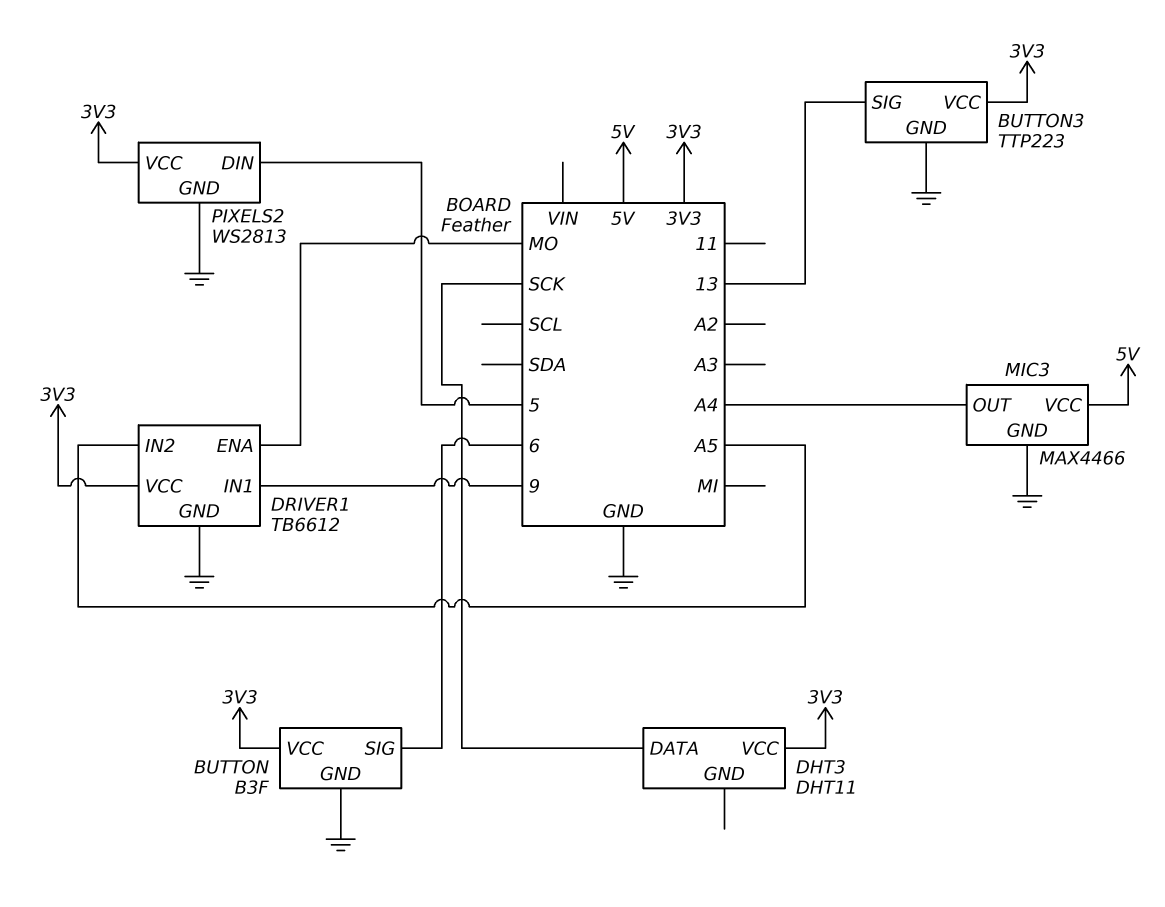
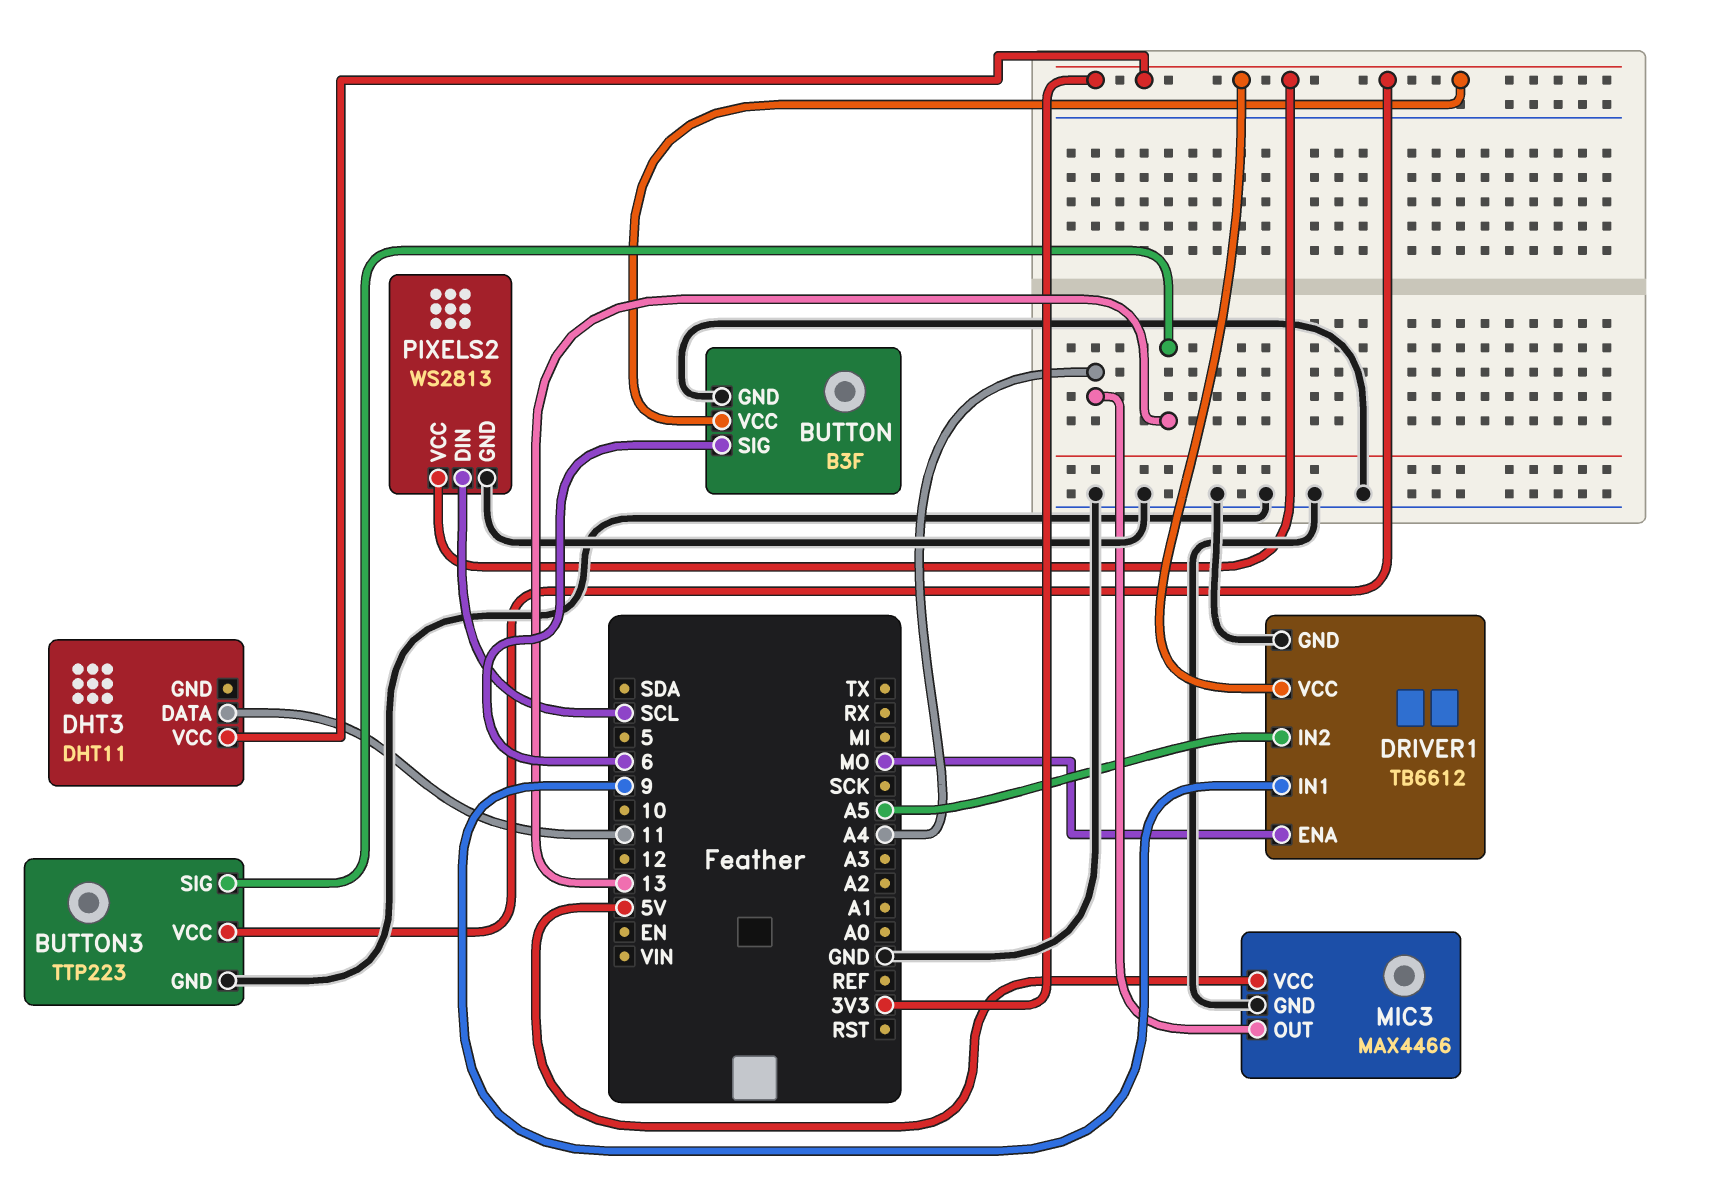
DHT3 pin DATA: SCK -> 11
PIXELS2 pin DIN: 5 -> SCL

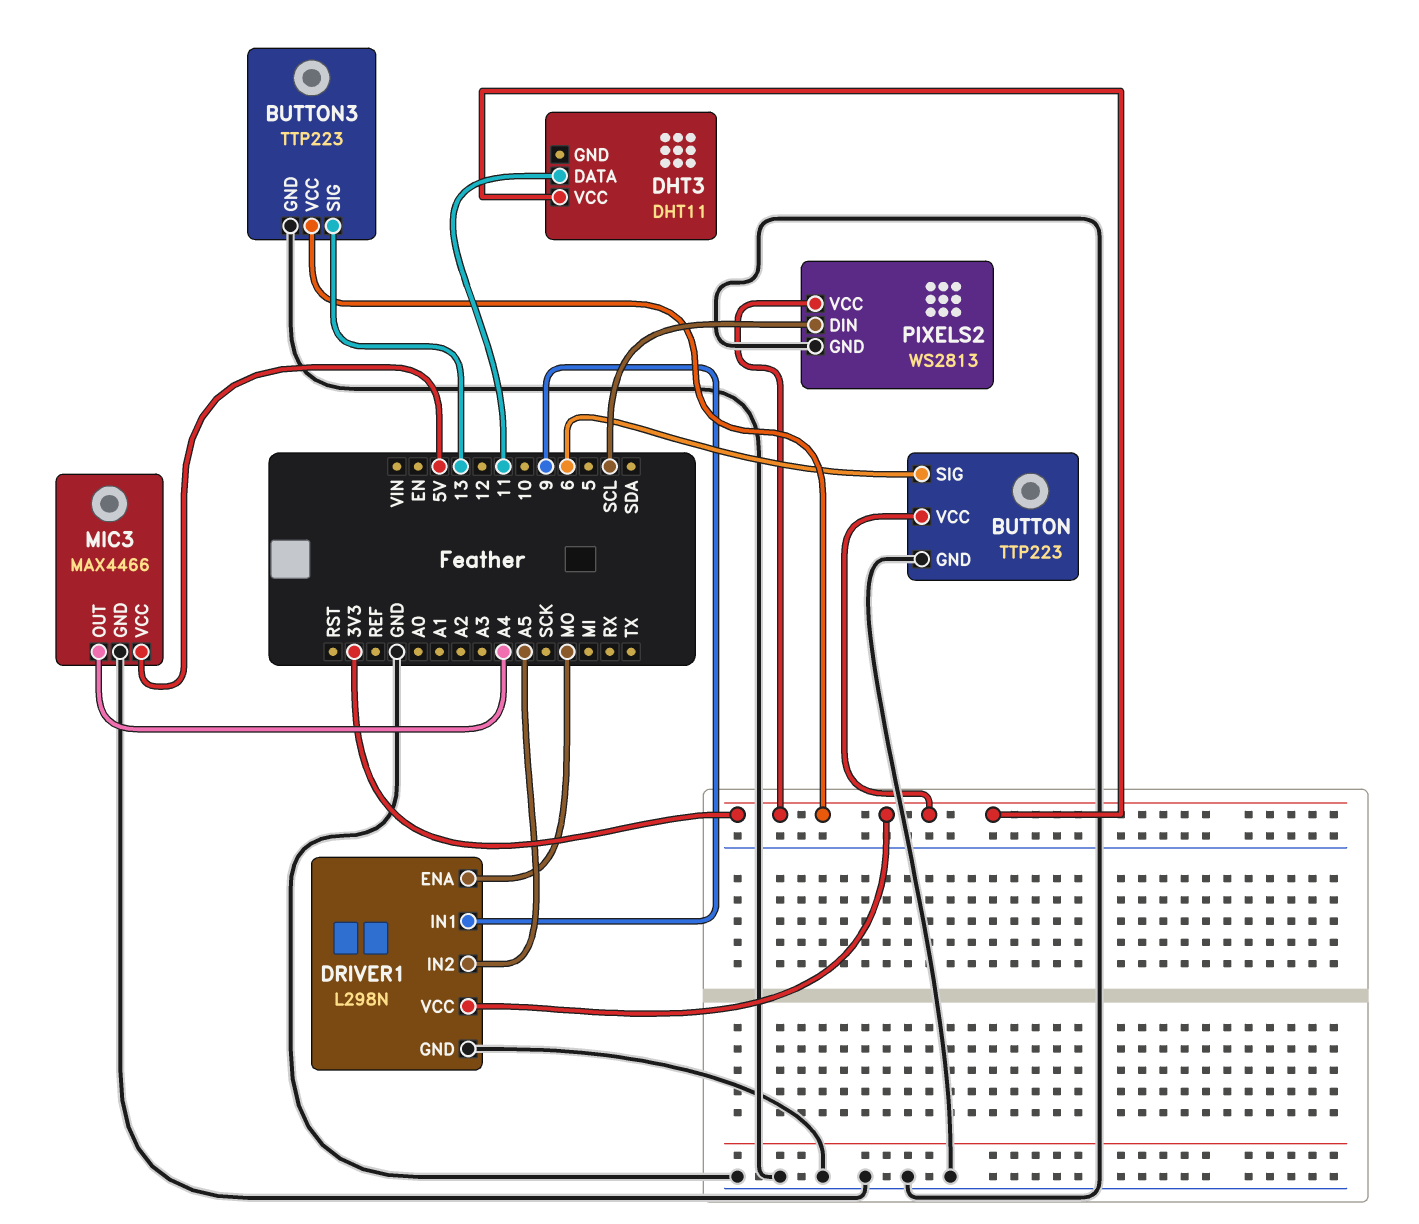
BUTTON: B3F -> TTP223
DRIVER1: TB6612 -> L298N

